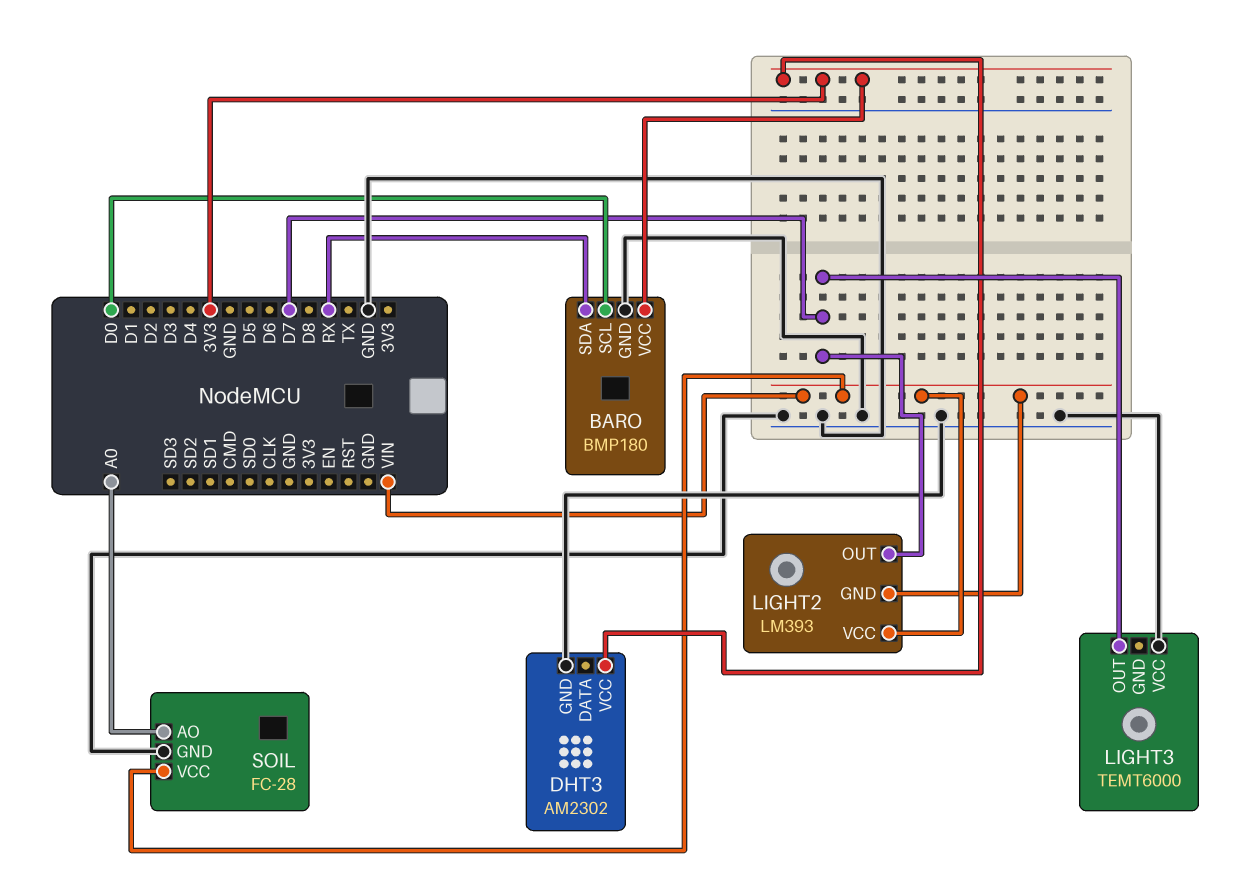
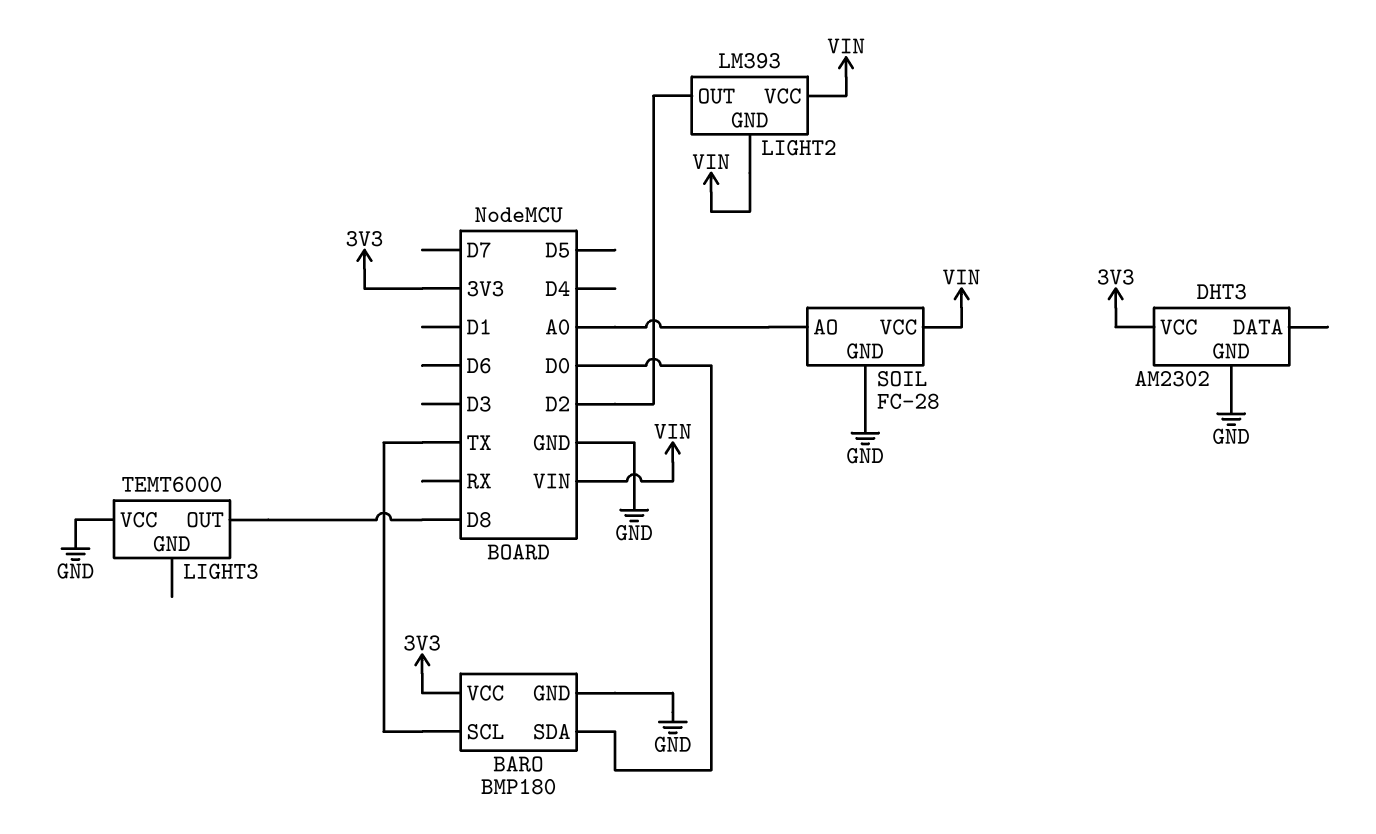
BARO pin SCL: D0 -> TX
BARO pin SDA: RX -> D0
LIGHT2 pin OUT: D7 -> D2
LIGHT3 pin OUT: D7 -> D8

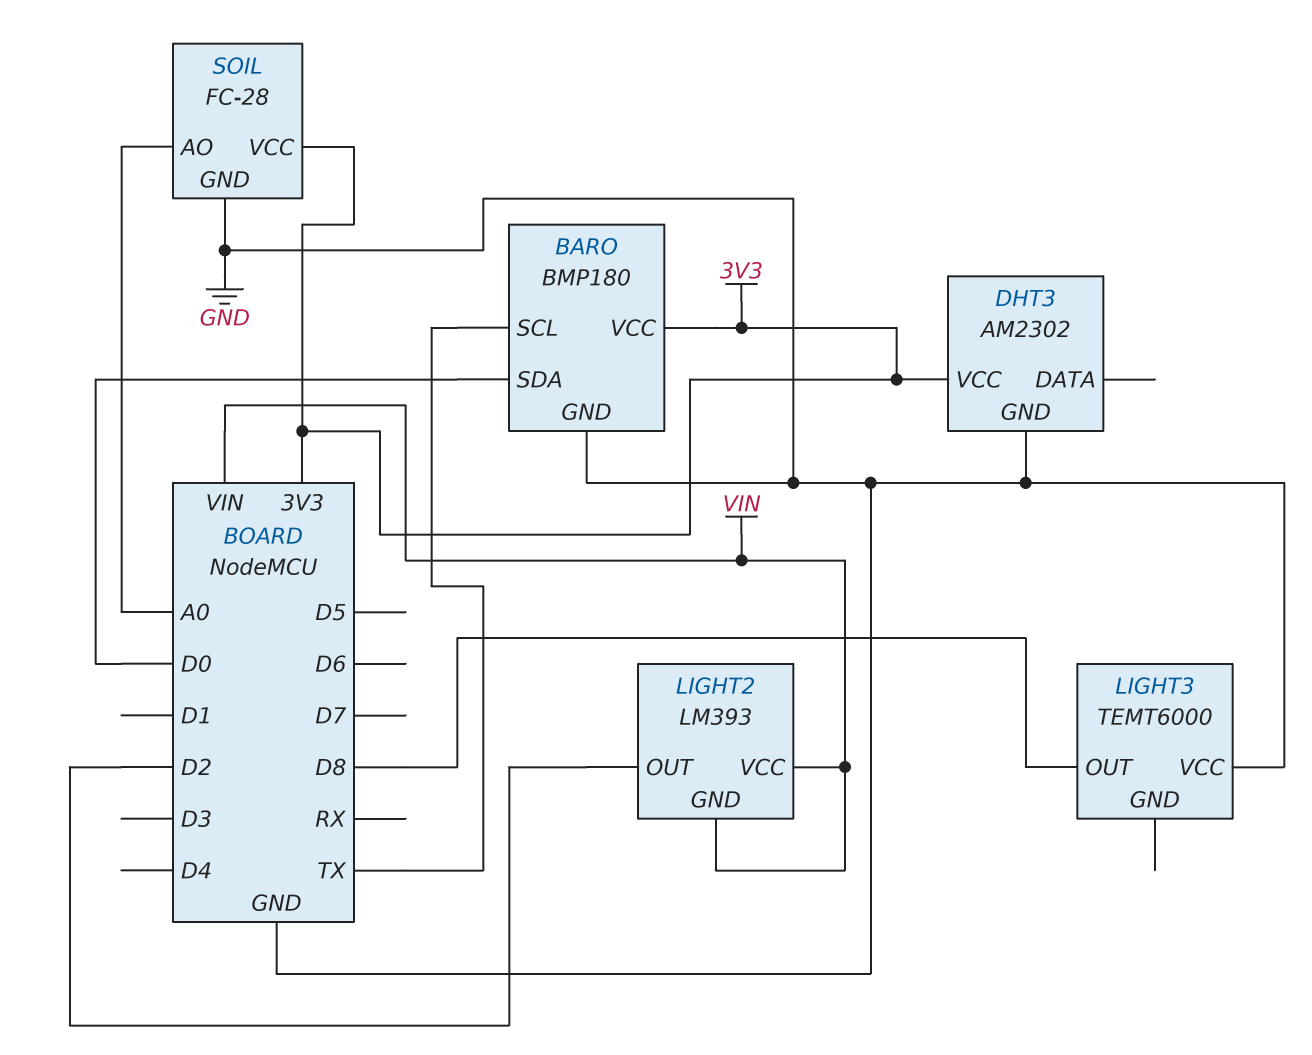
SOIL pin VCC: VIN -> 3V3

